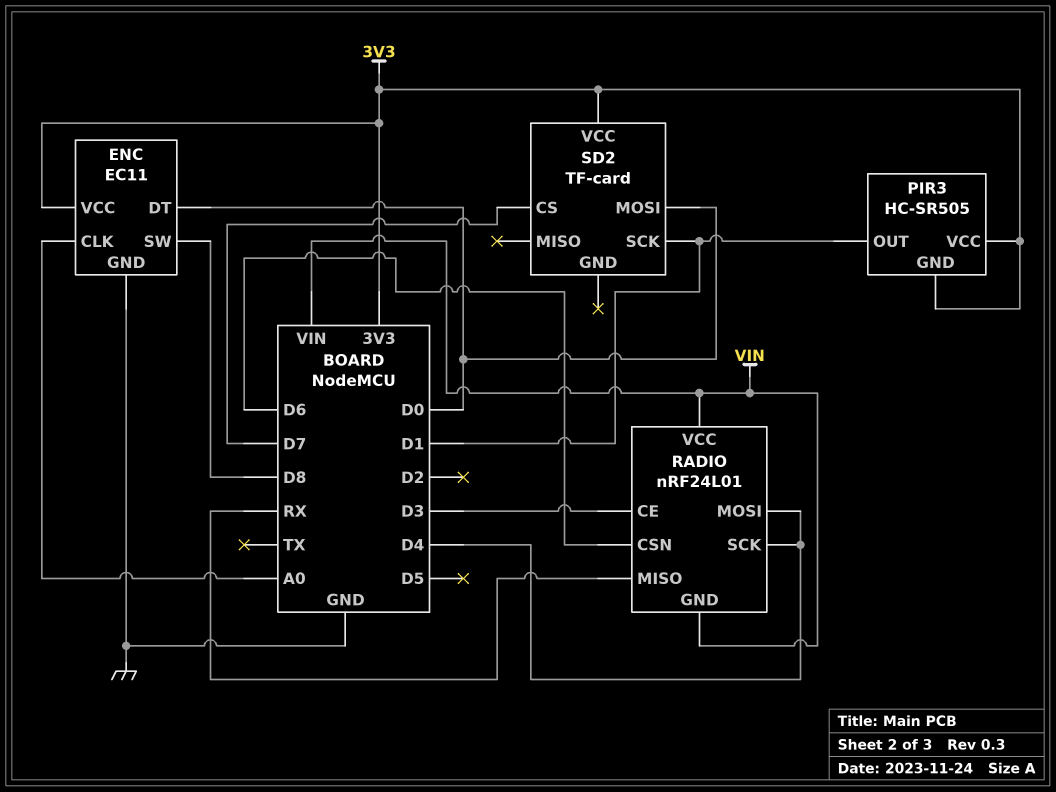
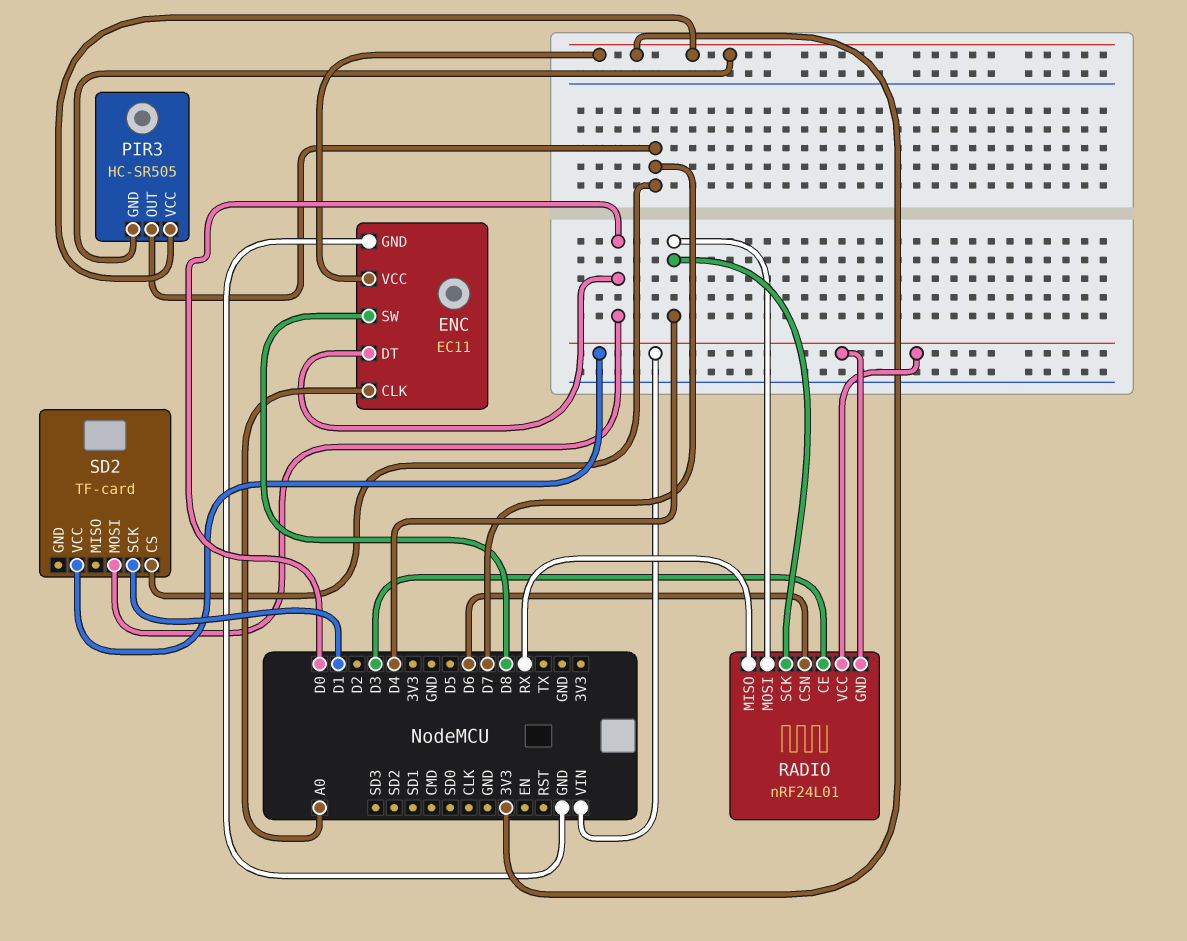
PIR3 pin OUT: D1 -> D7
SD2 pin VCC: 3V3 -> VIN

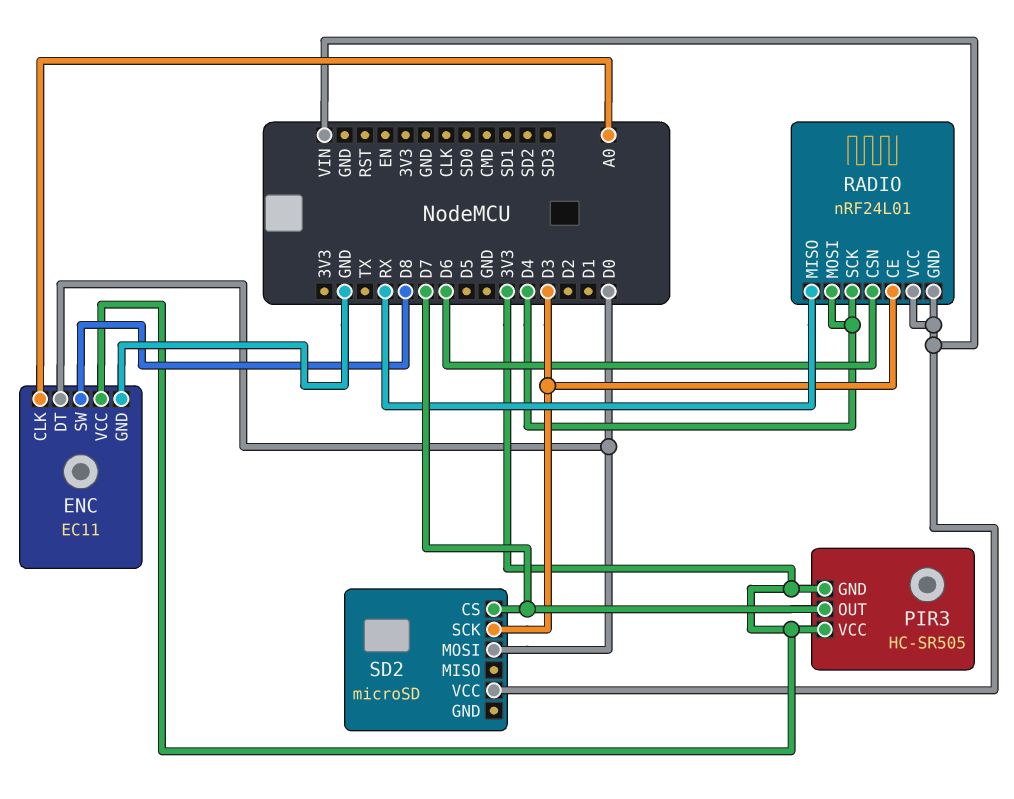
SD2: TF-card -> microSD
SD2 pin SCK: D1 -> D3

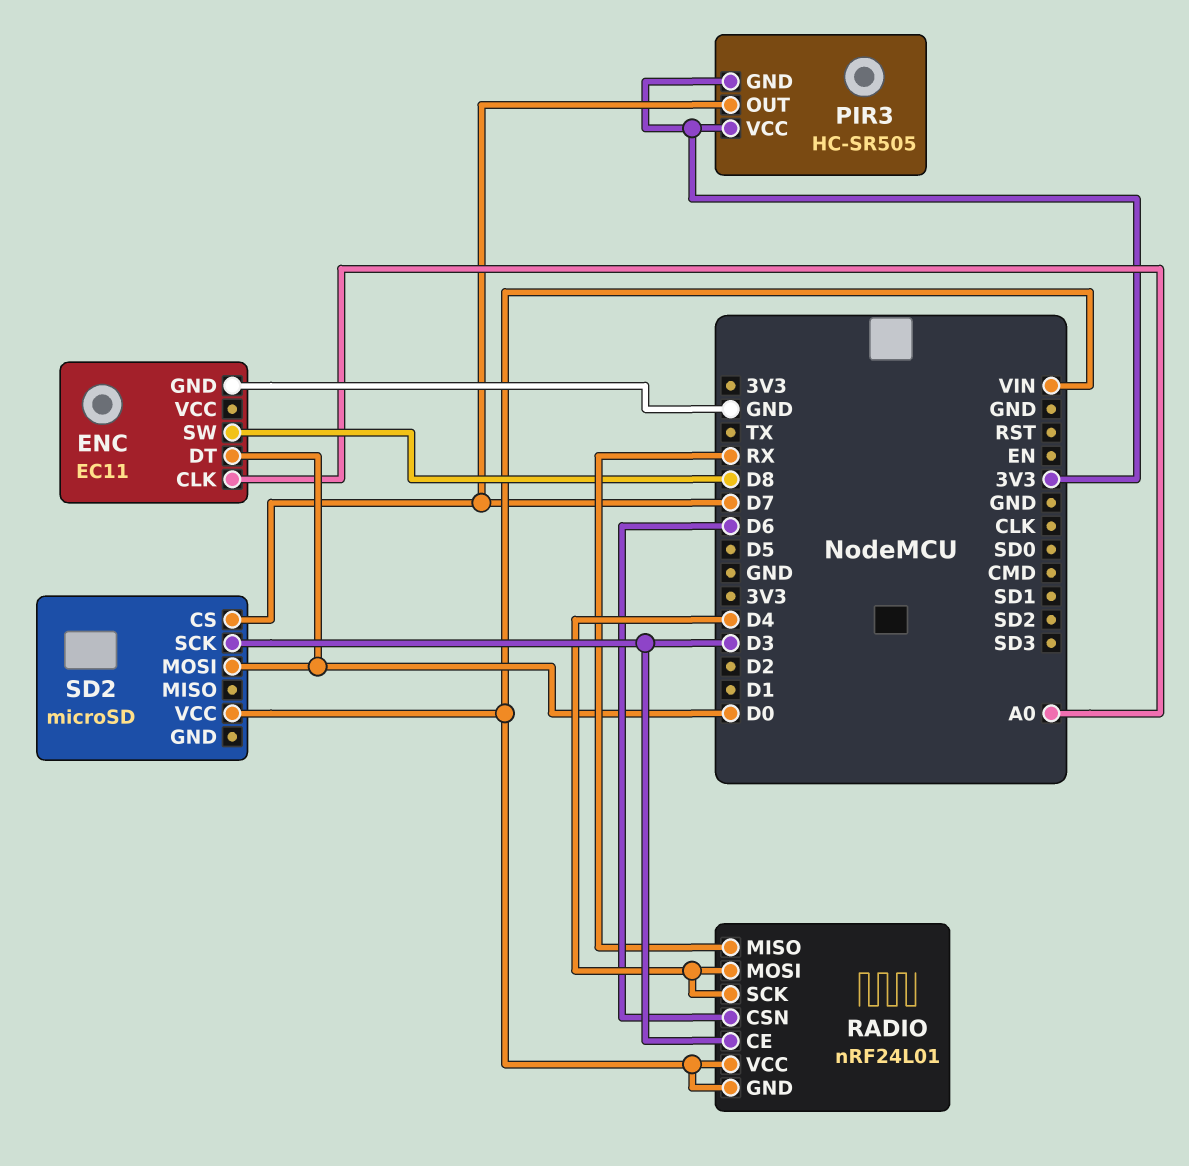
ENC pin VCC: 3V3 -> none

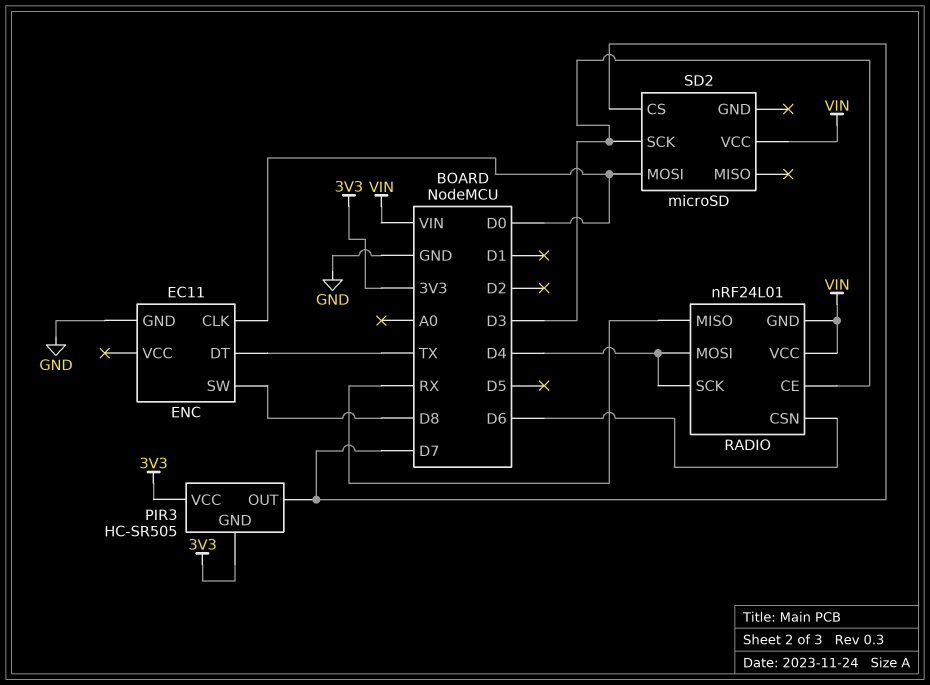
ENC pin CLK: A0 -> D0
ENC pin DT: D0 -> TX

